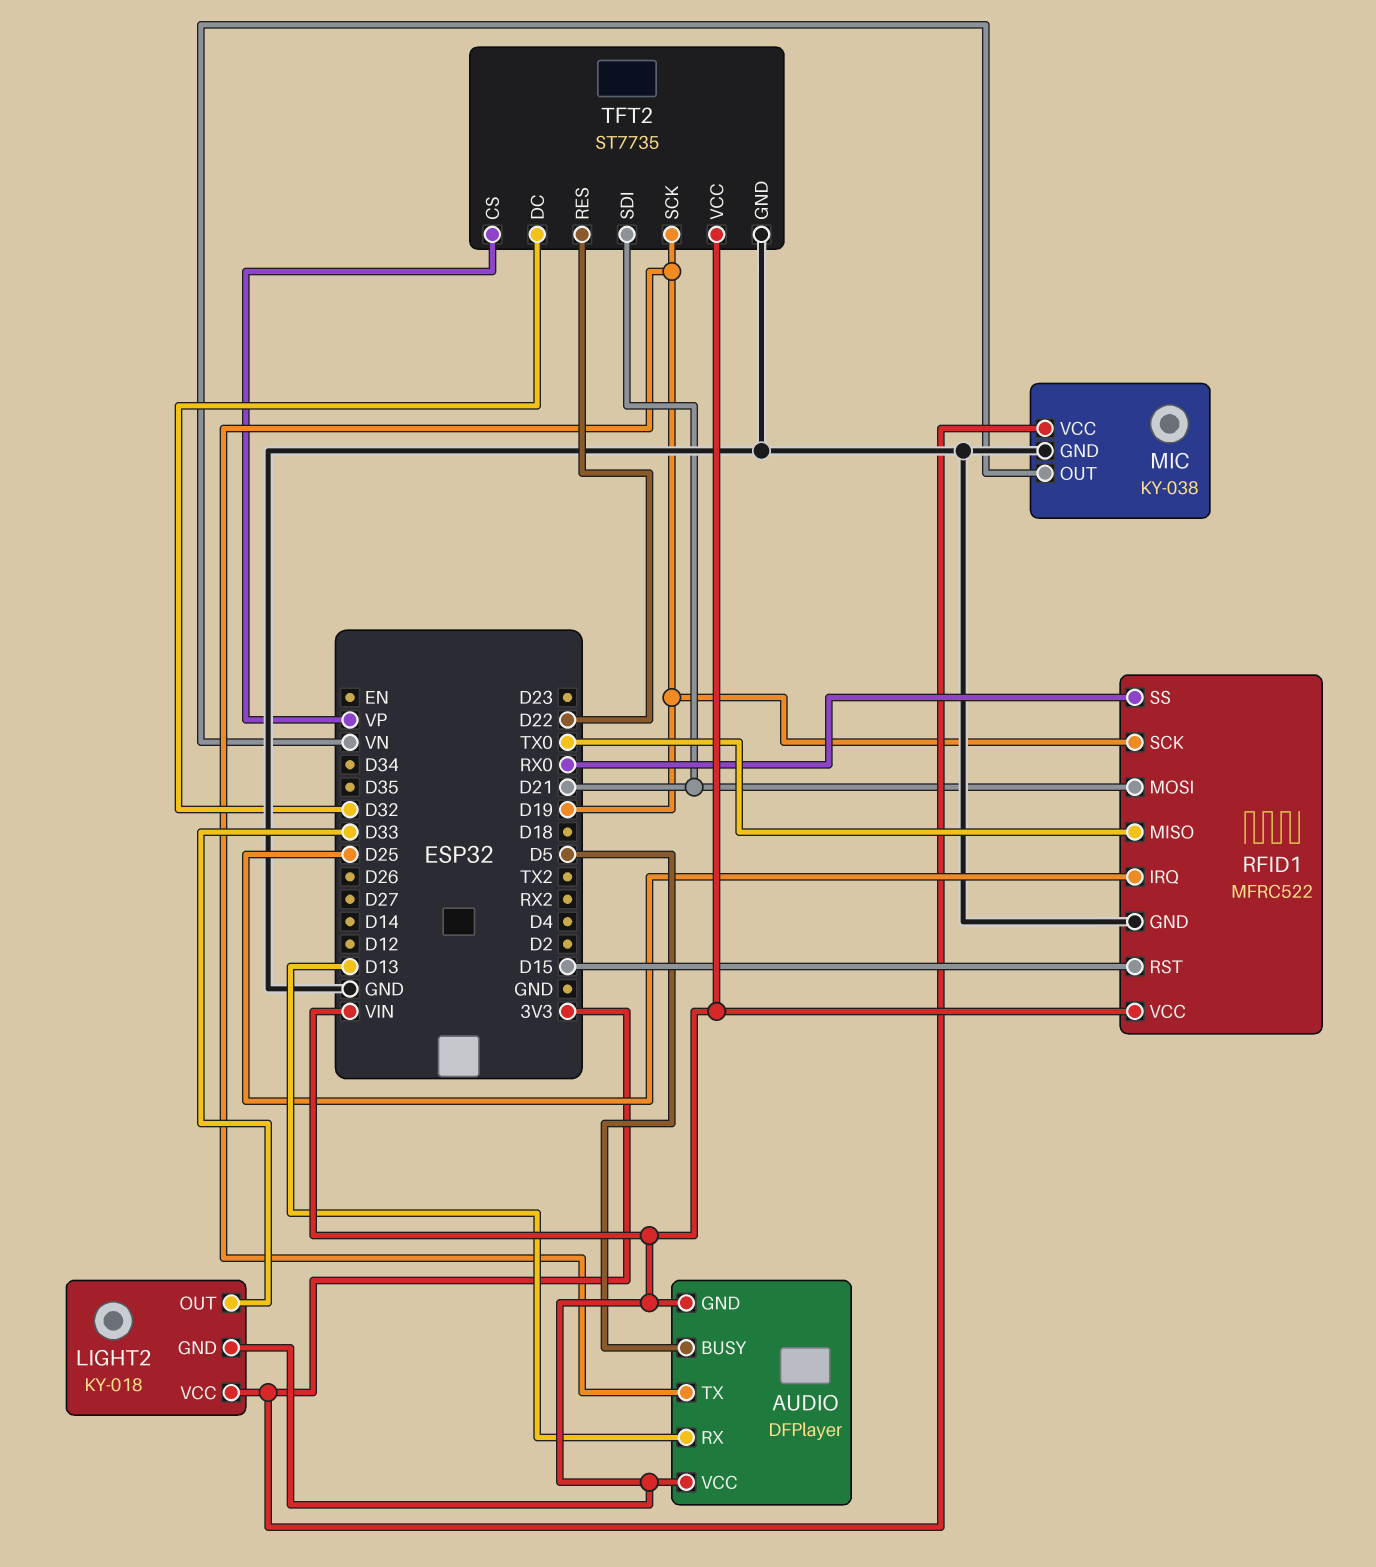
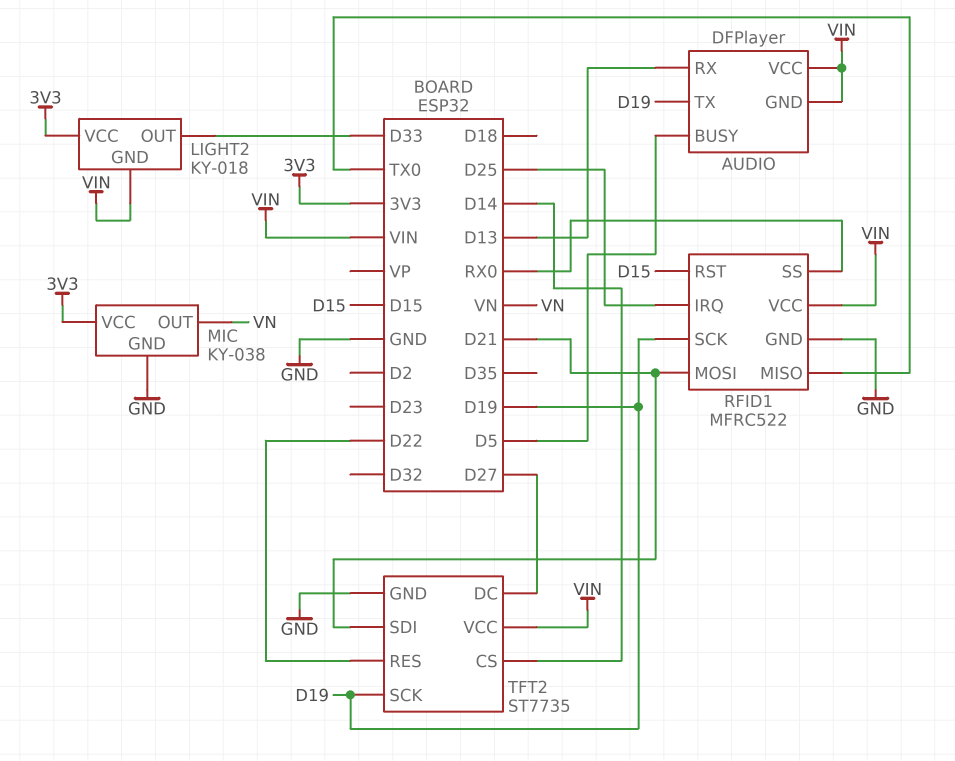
TFT2 pin CS: VP -> D14
TFT2 pin DC: D32 -> D27

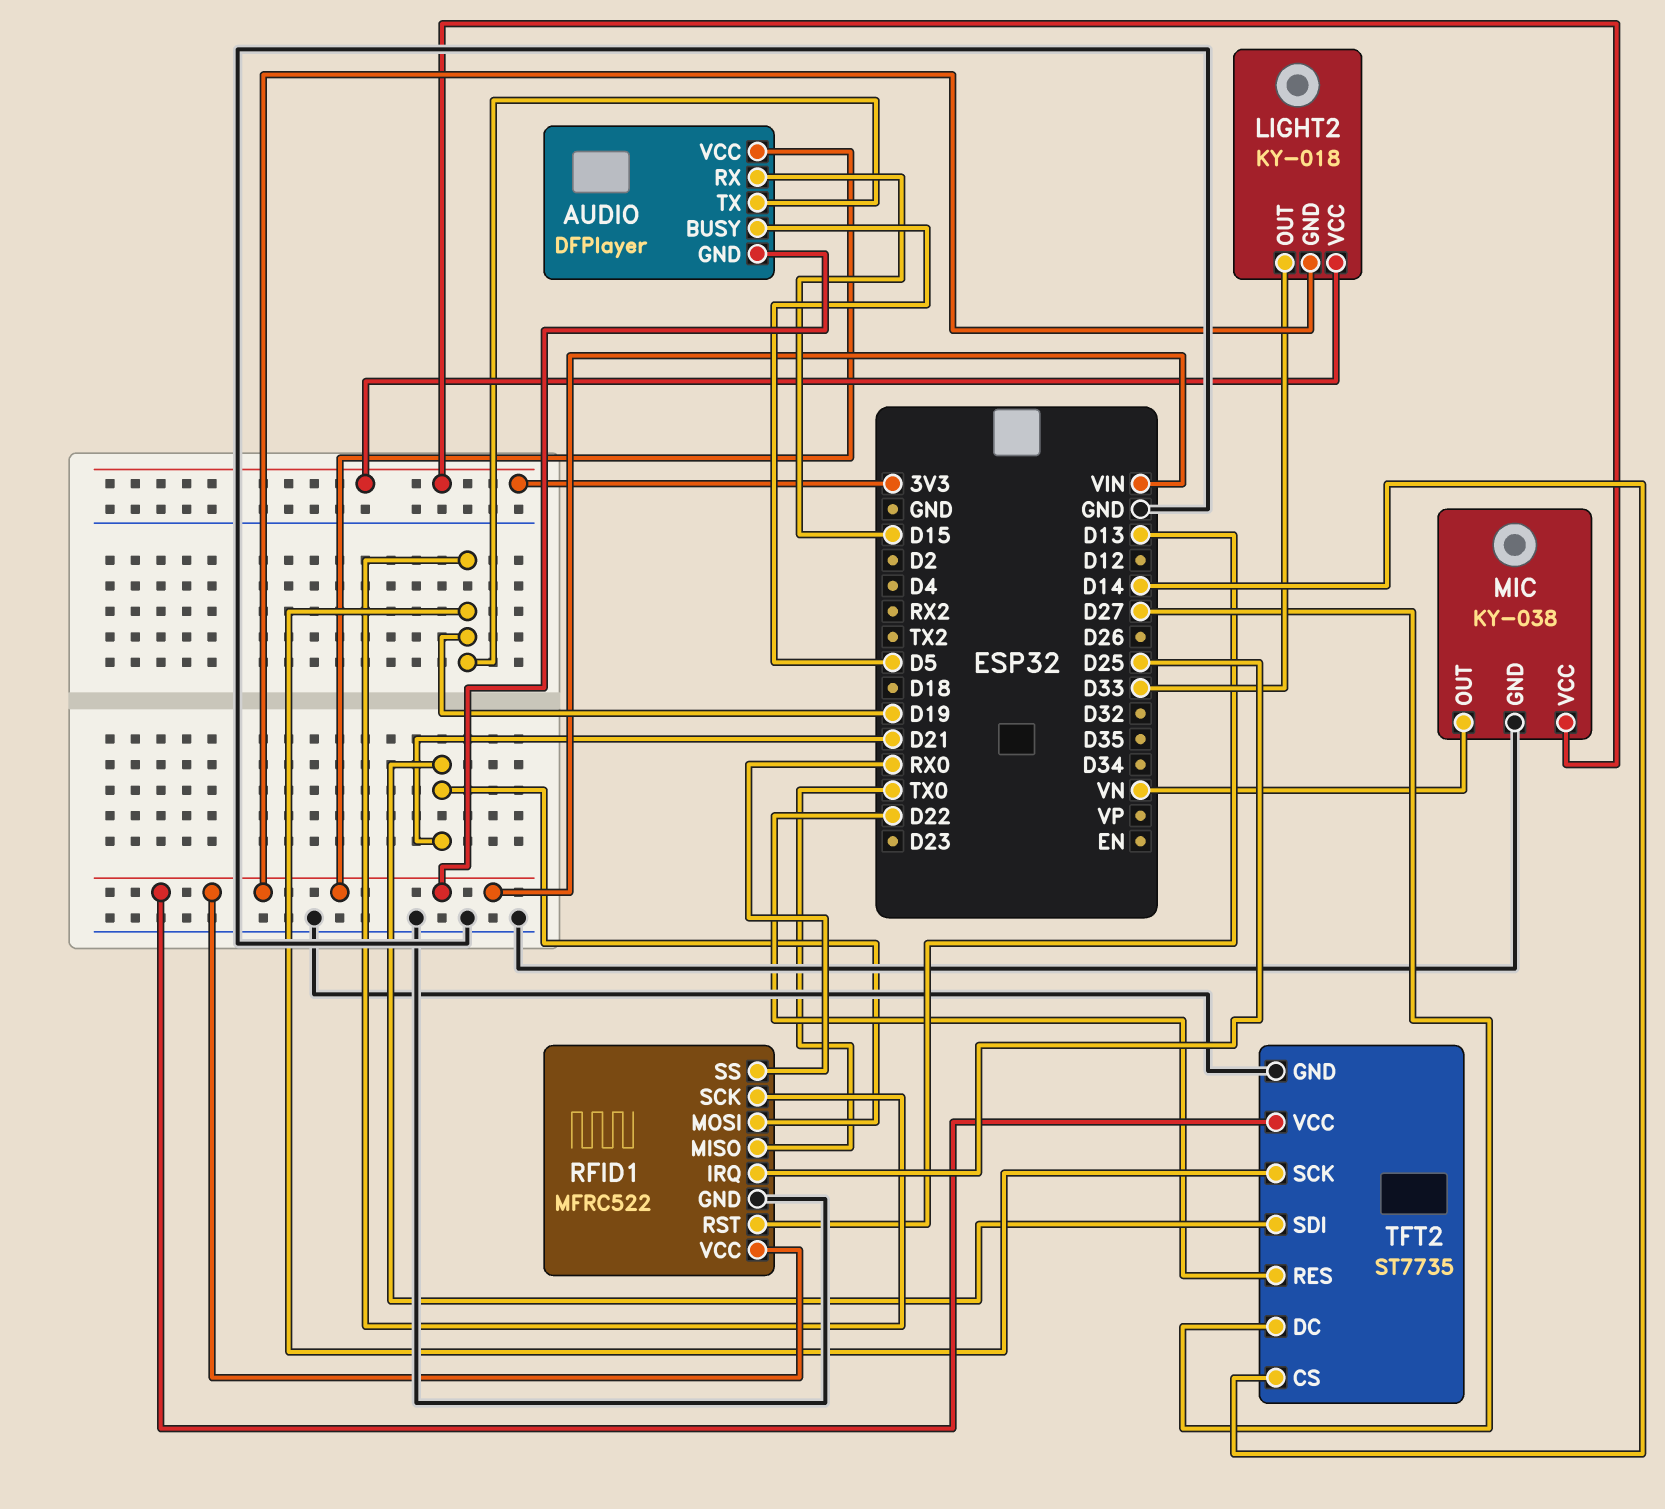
AUDIO pin RX: D13 -> D15
RFID1 pin RST: D15 -> D13

